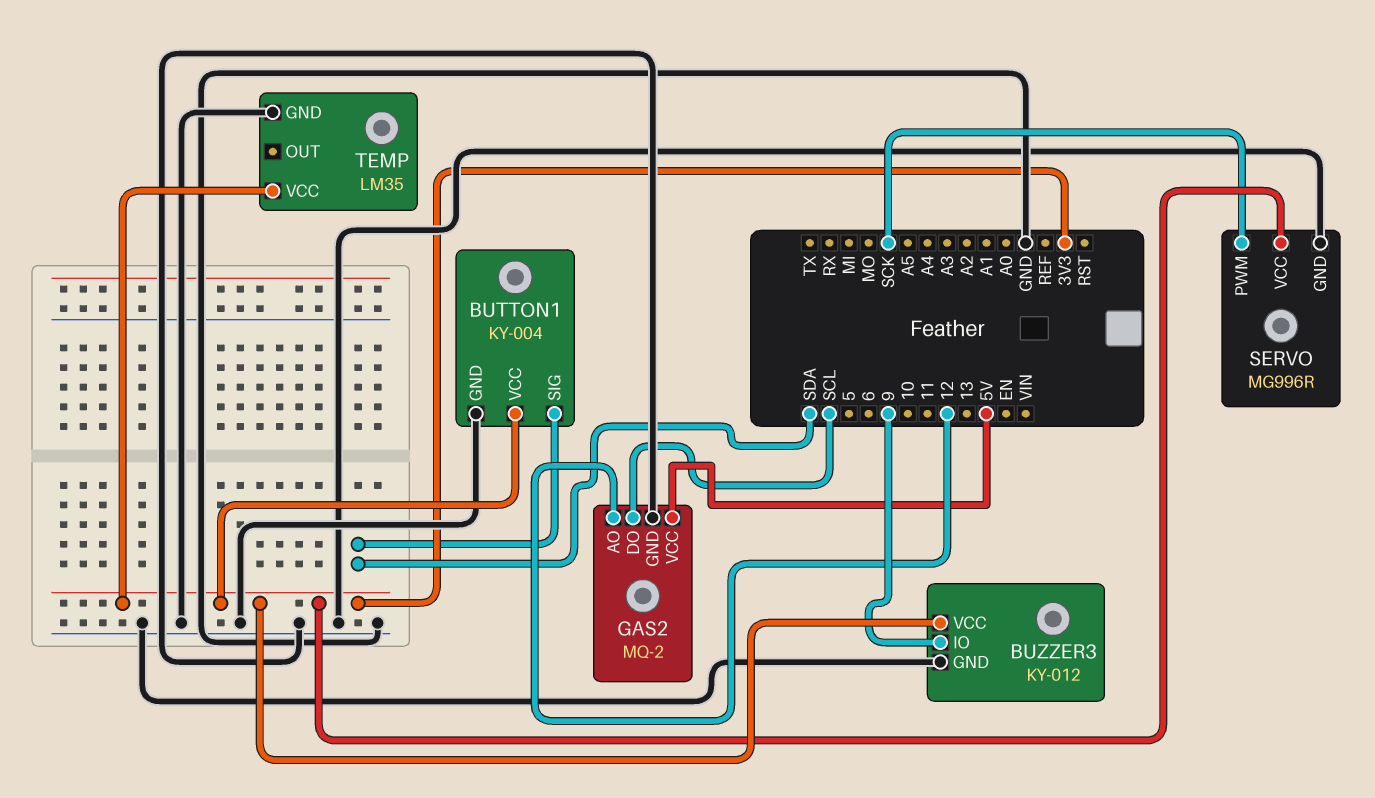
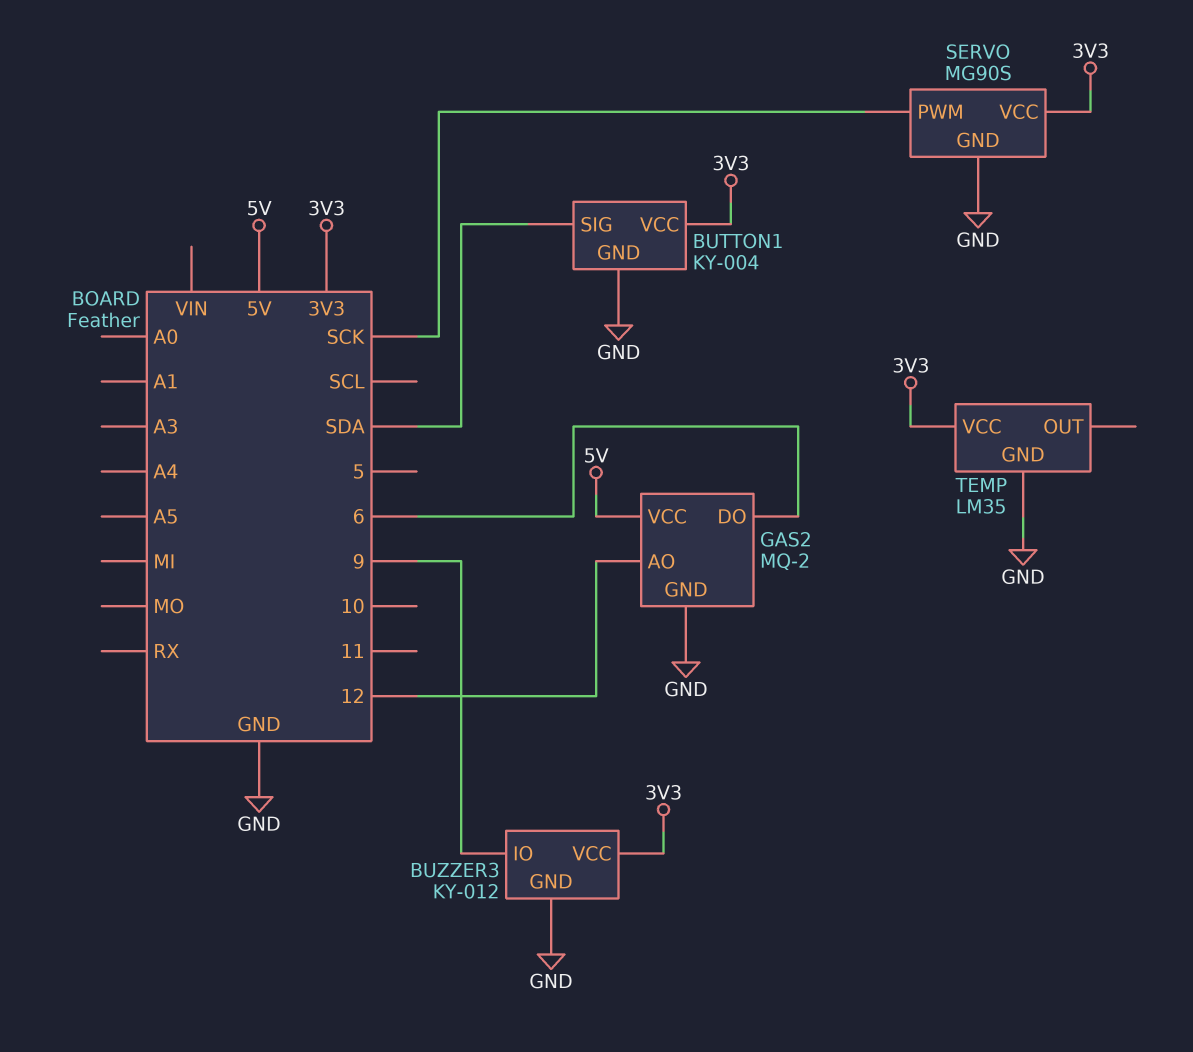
GAS2 pin DO: SCL -> 6
SERVO: MG996R -> MG90S

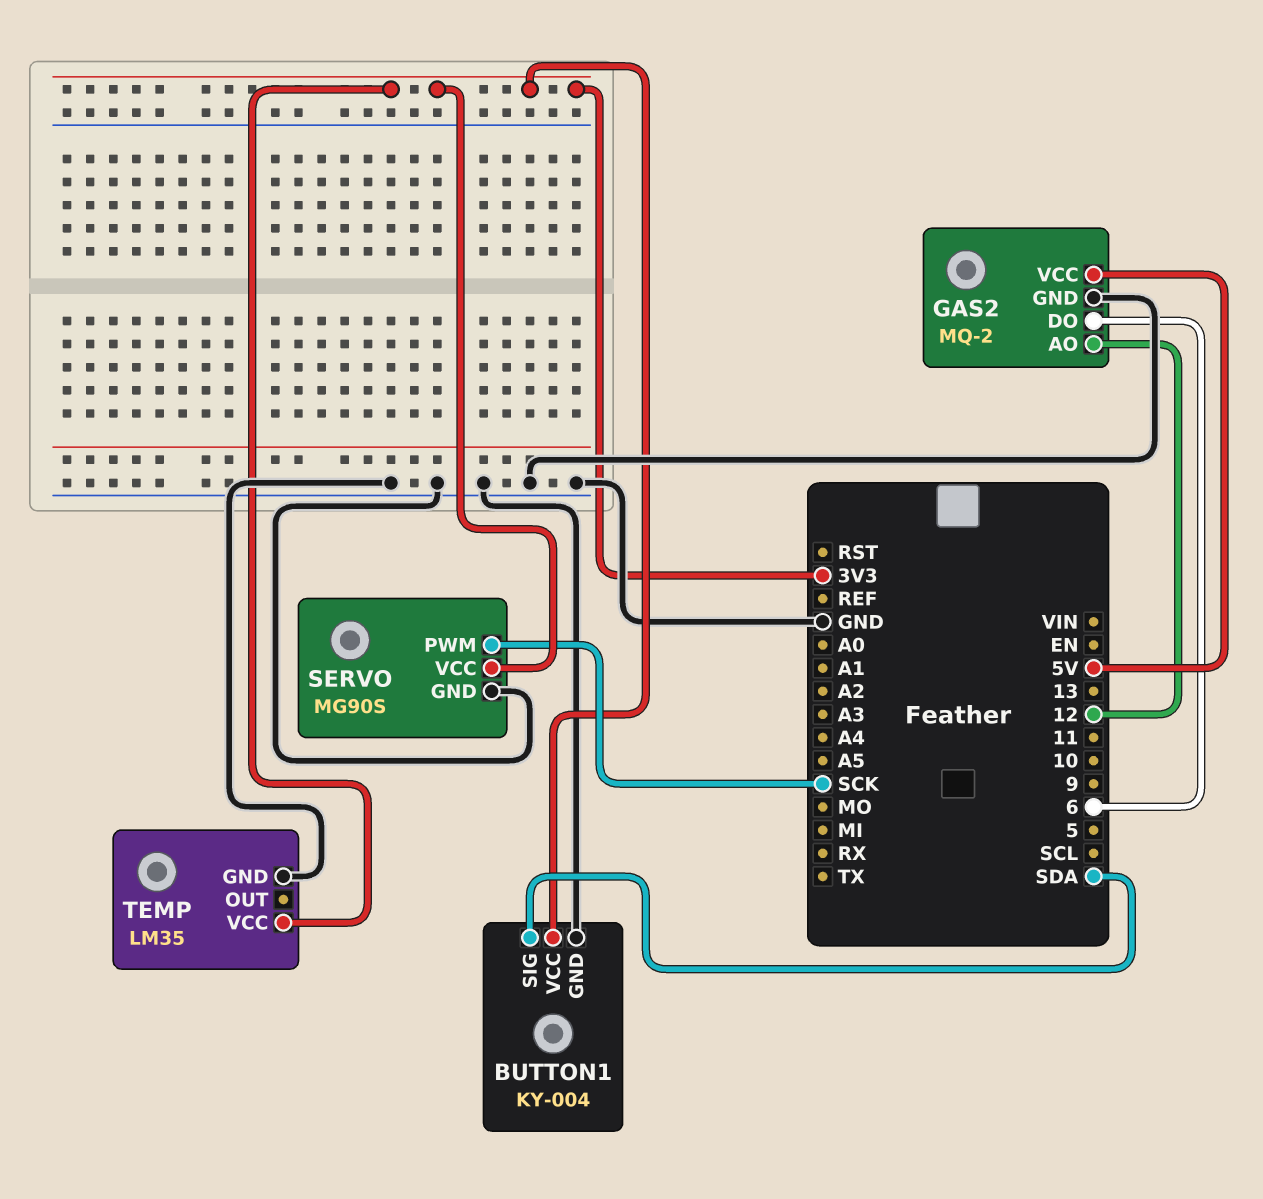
BUZZER3: KY-012 -> none
BUZZER3 pin GND: GND -> none
BUZZER3 pin IO: 9 -> none
BUZZER3 pin VCC: 3V3 -> none

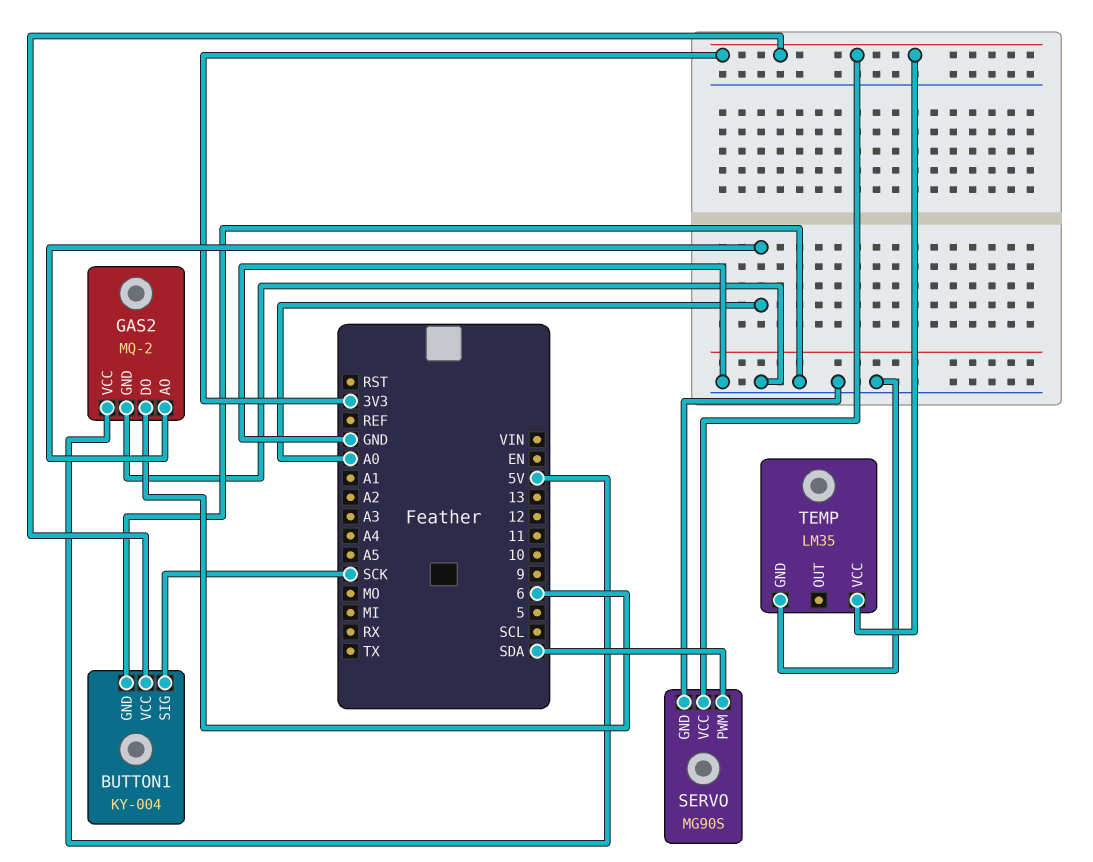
BUTTON1 pin SIG: SDA -> SCK
GAS2 pin AO: 12 -> A0
SERVO pin PWM: SCK -> SDA

